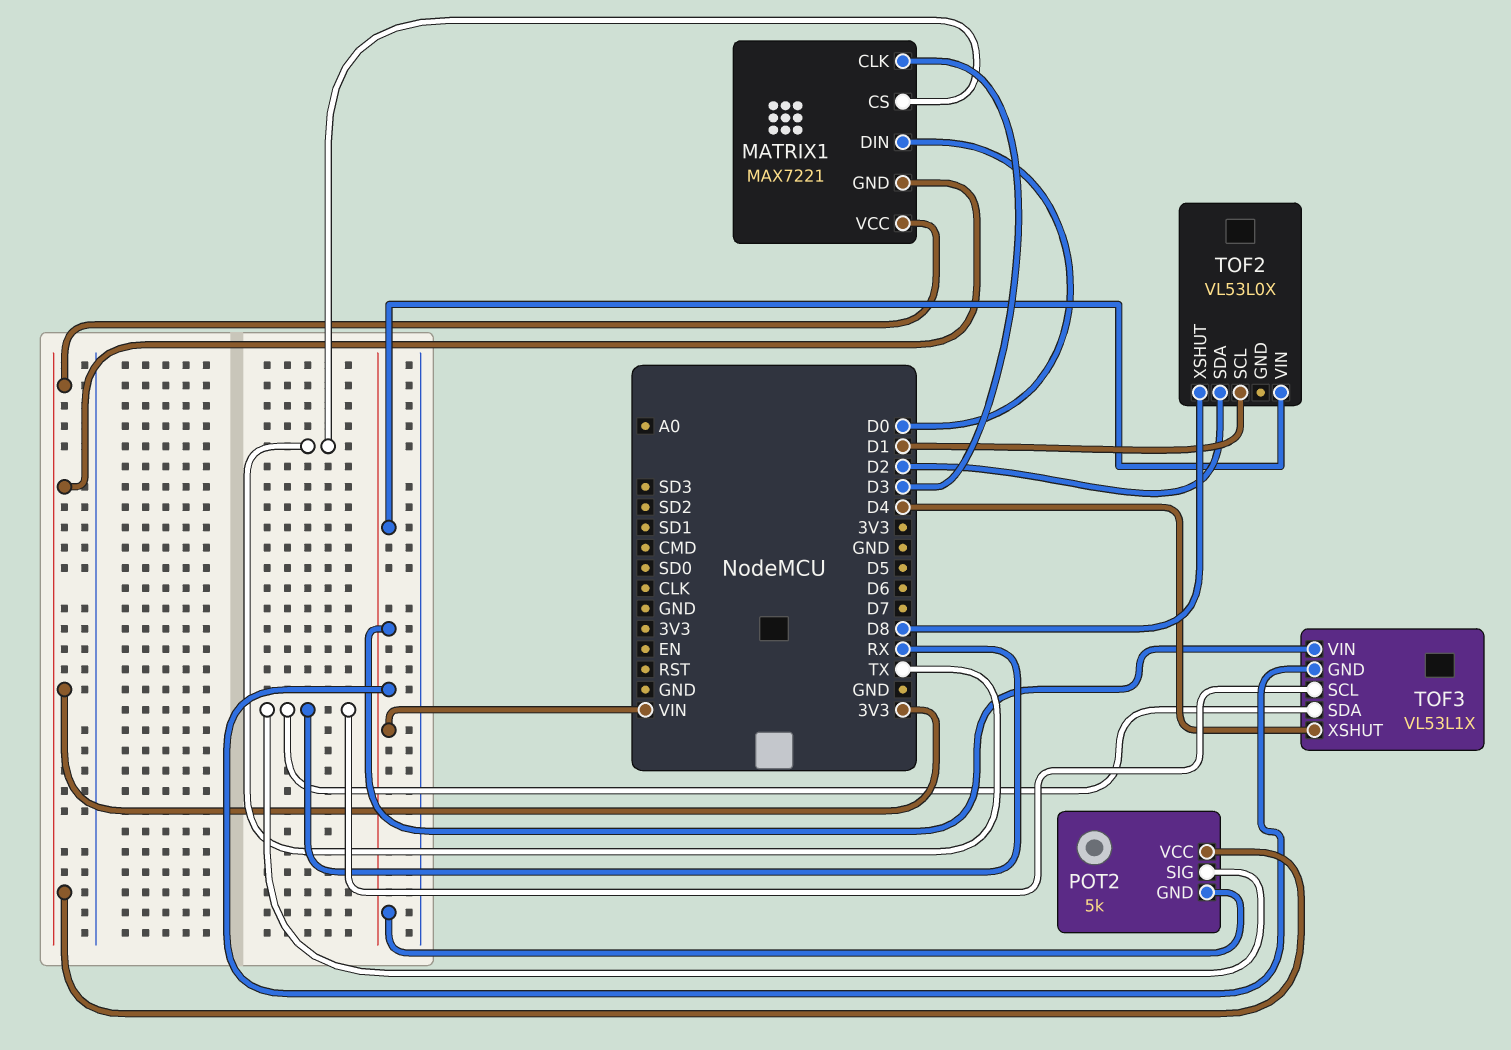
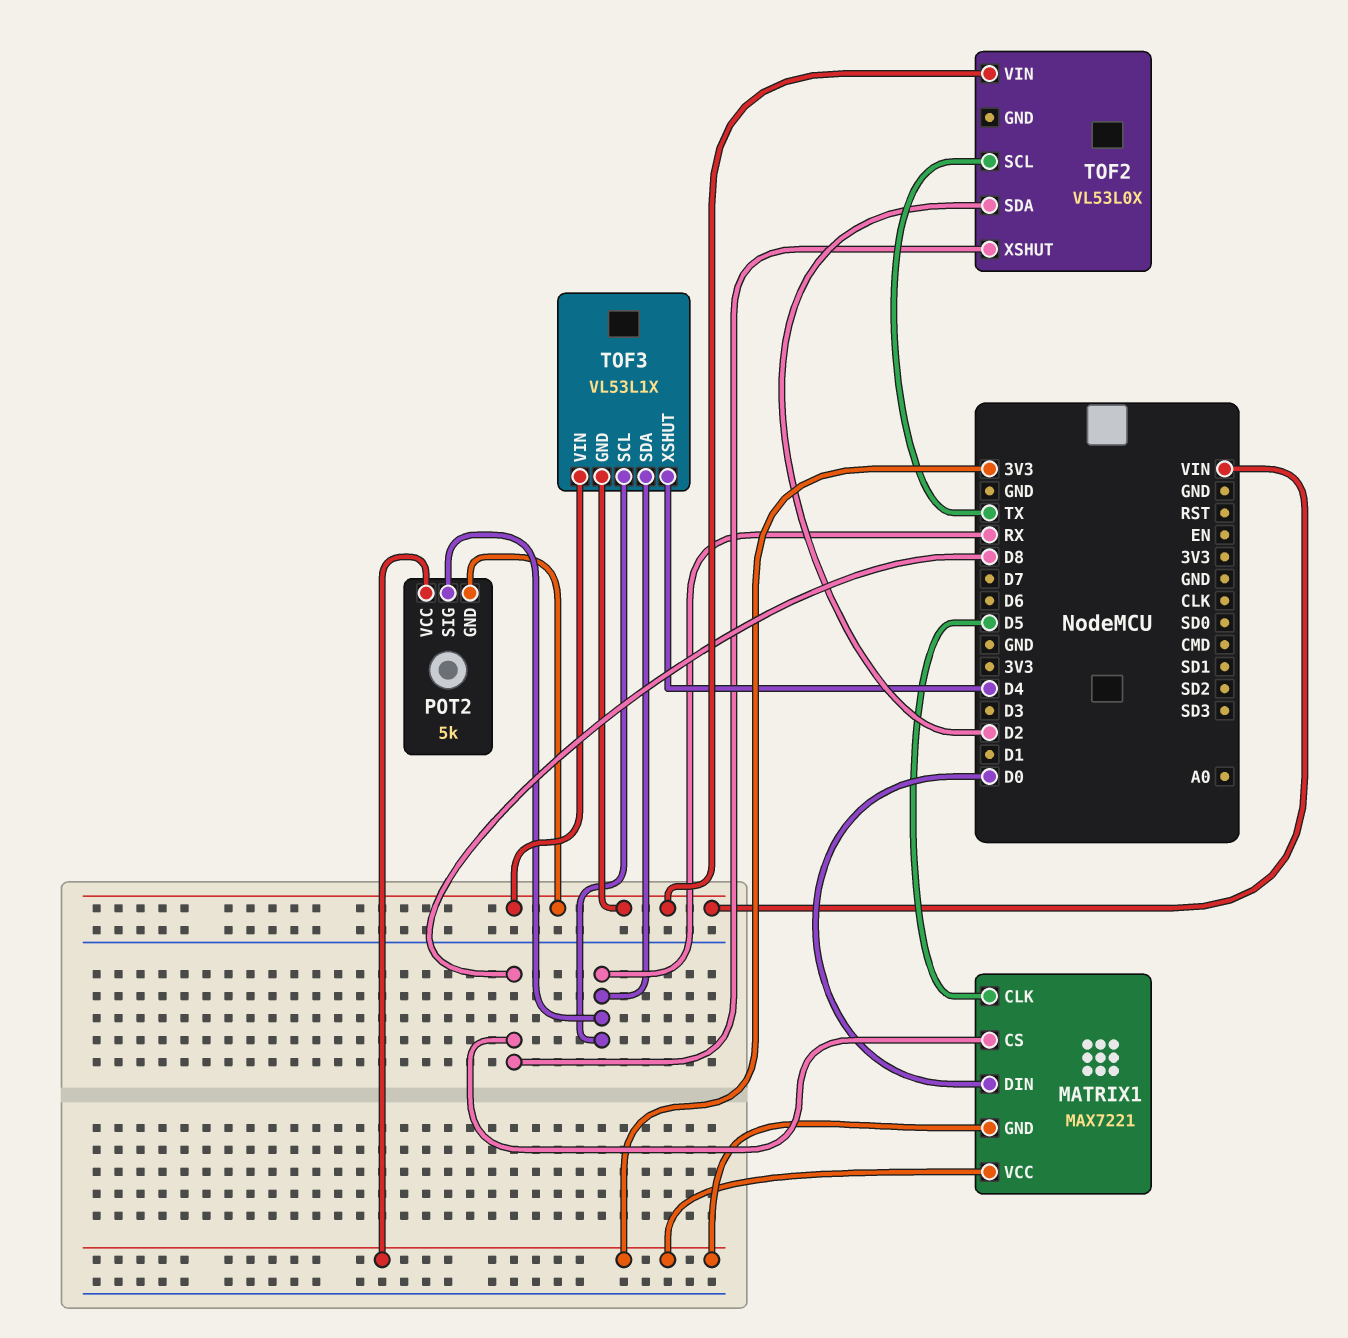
MATRIX1 pin CLK: D3 -> D5
MATRIX1 pin CS: TX -> D8
TOF2 pin SCL: D1 -> TX

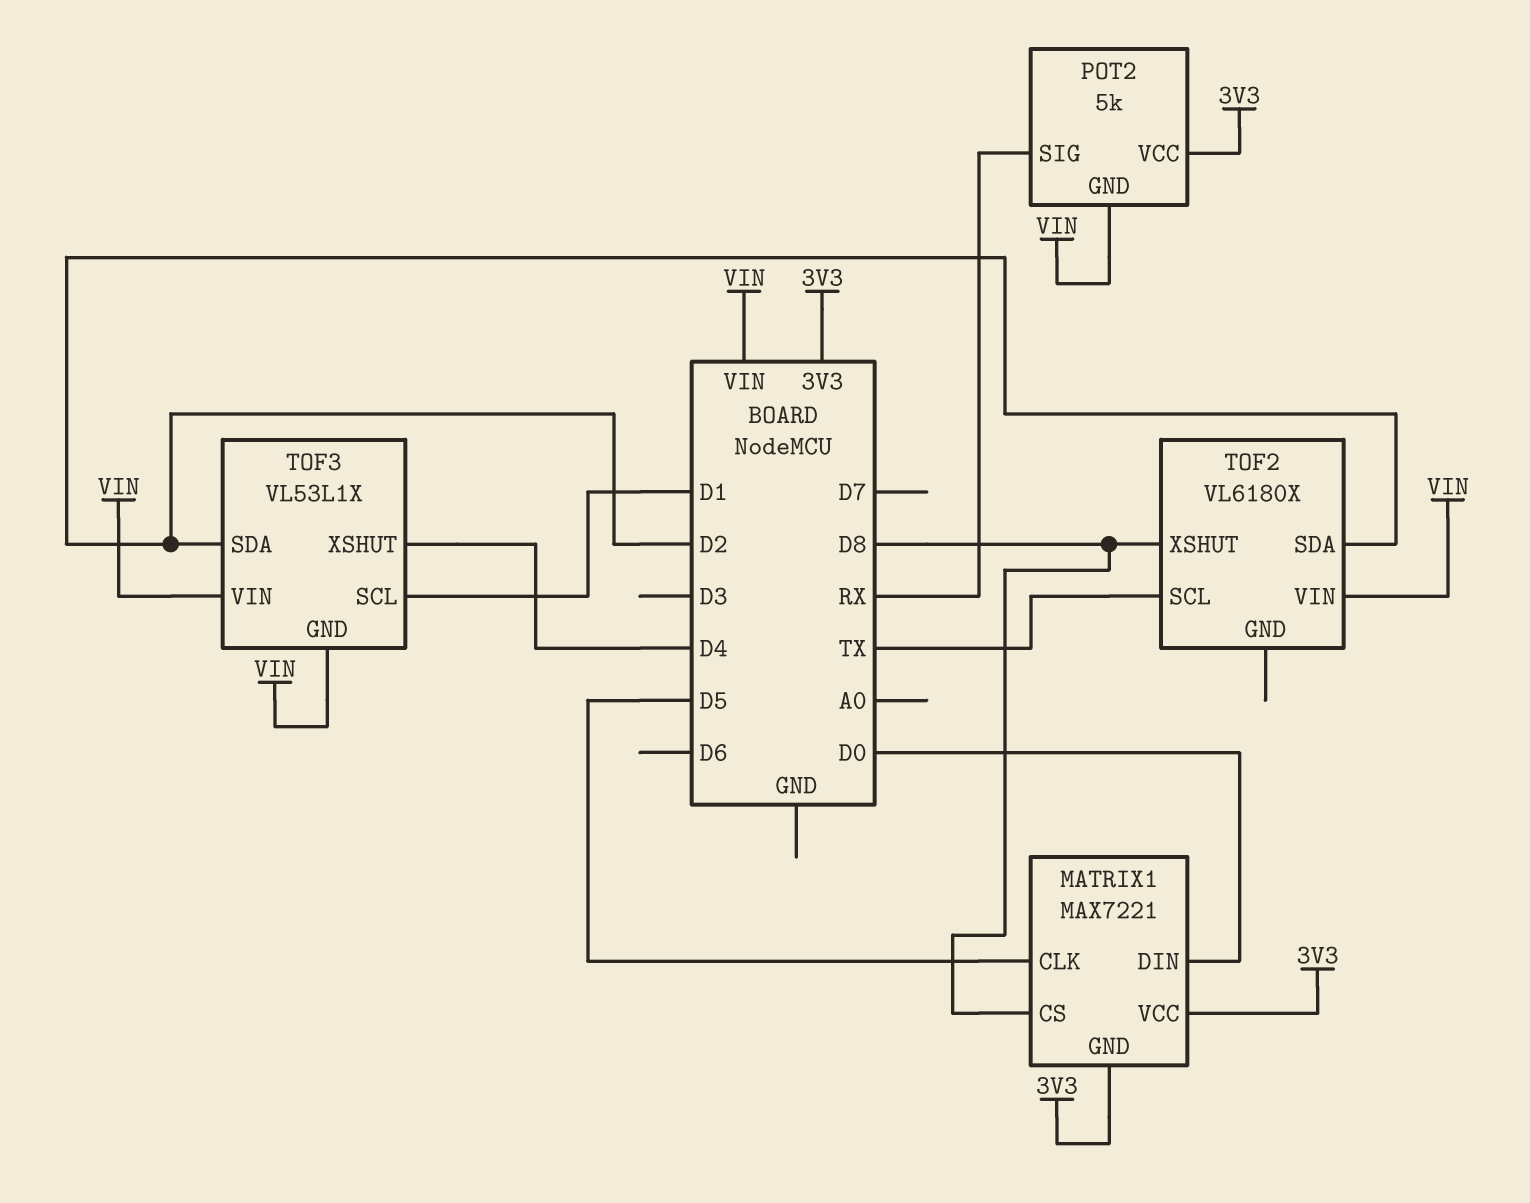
TOF2: VL53L0X -> VL6180X
TOF3 pin SCL: RX -> D1
TOF3 pin SDA: RX -> D2

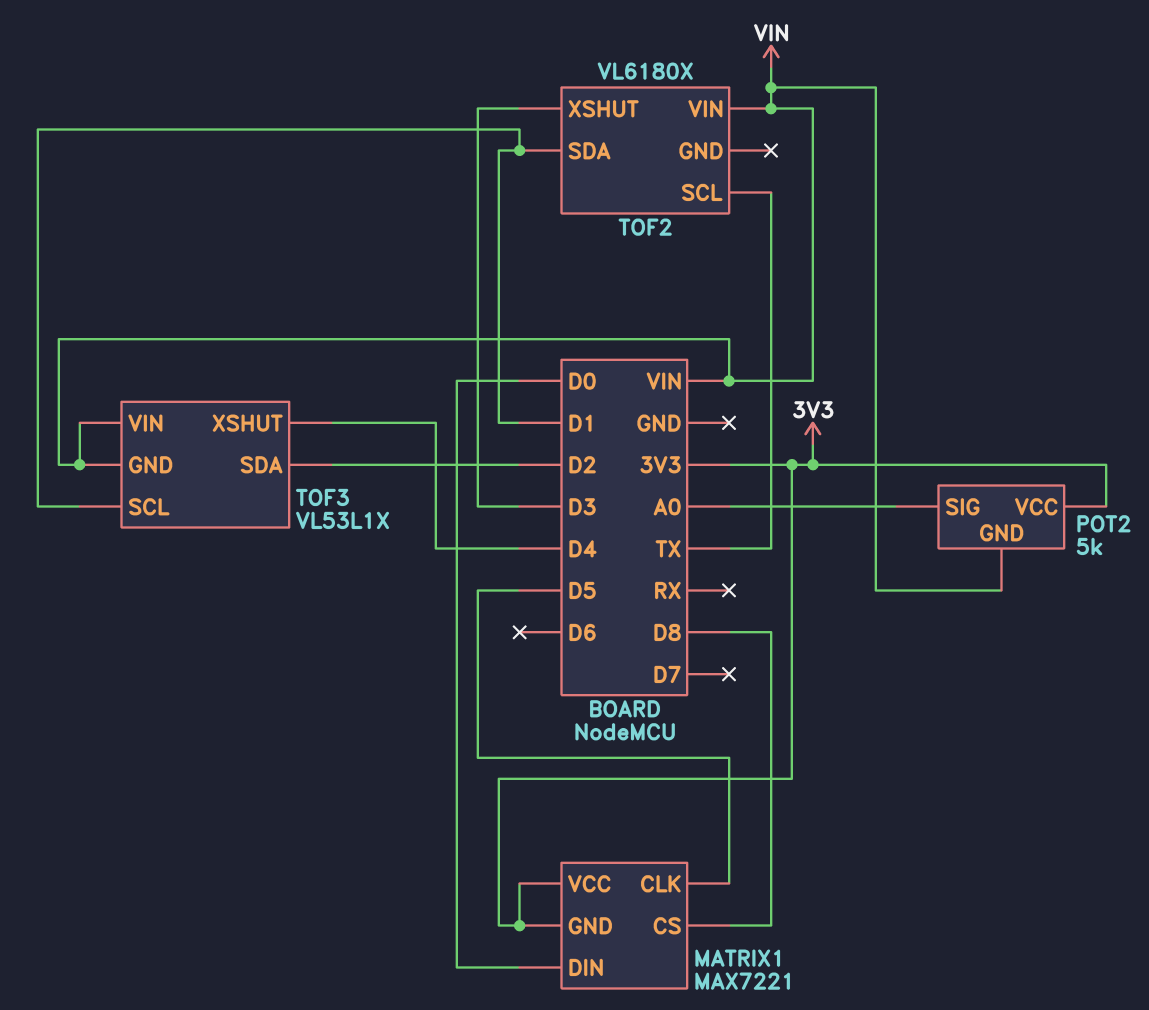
POT2 pin SIG: RX -> A0
TOF2 pin SDA: D2 -> D1
TOF2 pin XSHUT: D8 -> D3

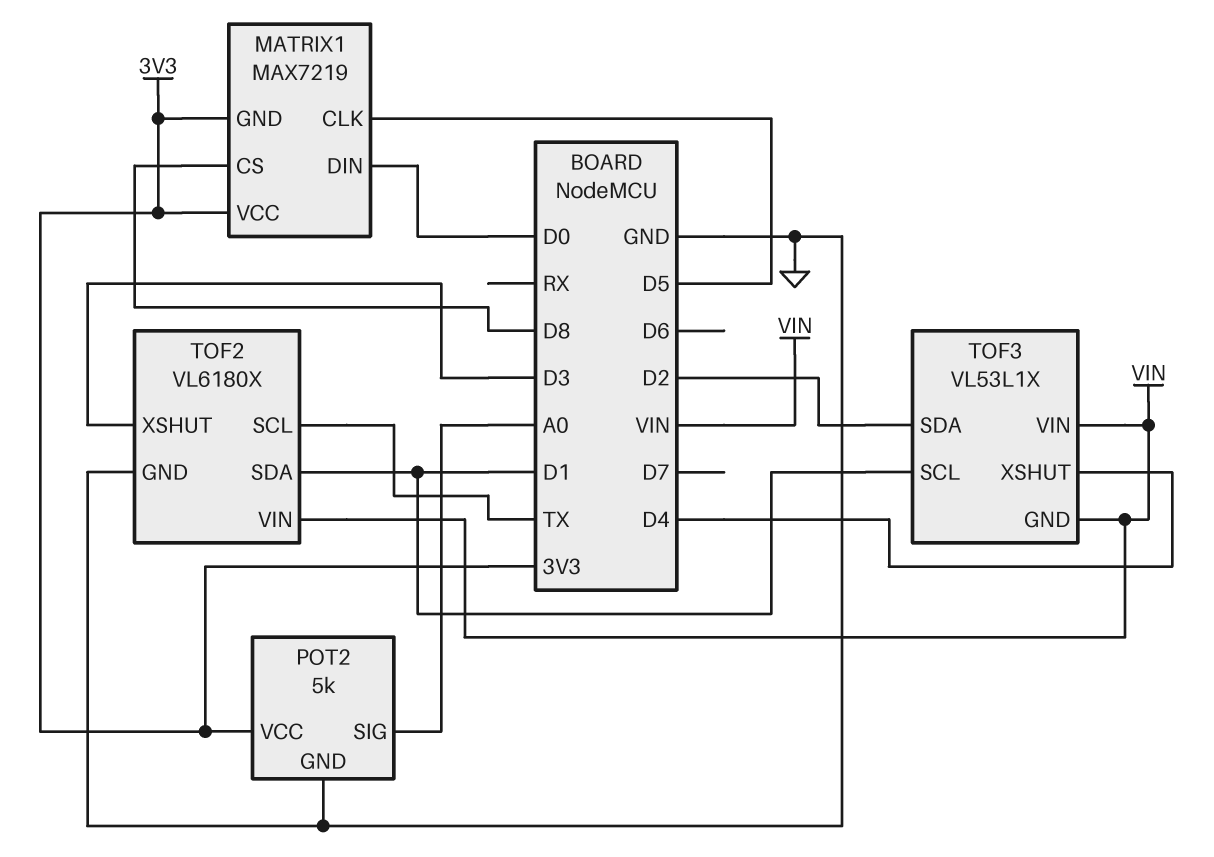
MATRIX1: MAX7221 -> MAX7219
POT2 pin GND: VIN -> GND
TOF2 pin GND: none -> GND

